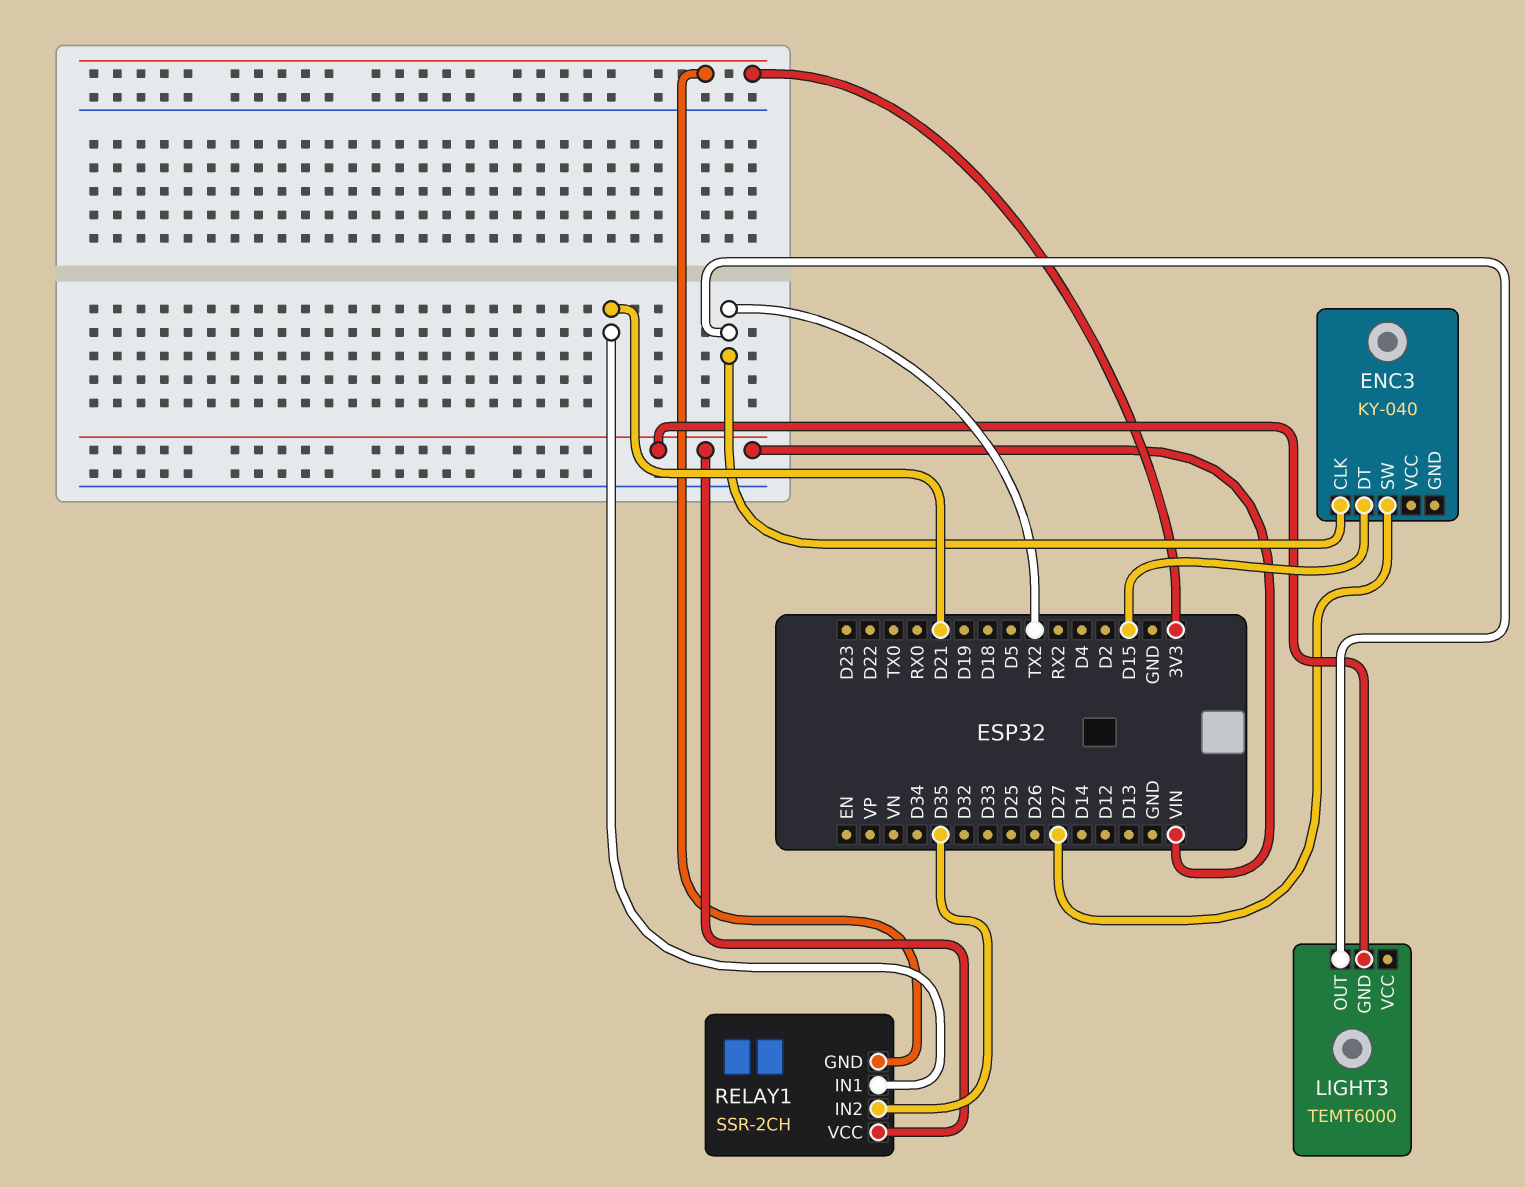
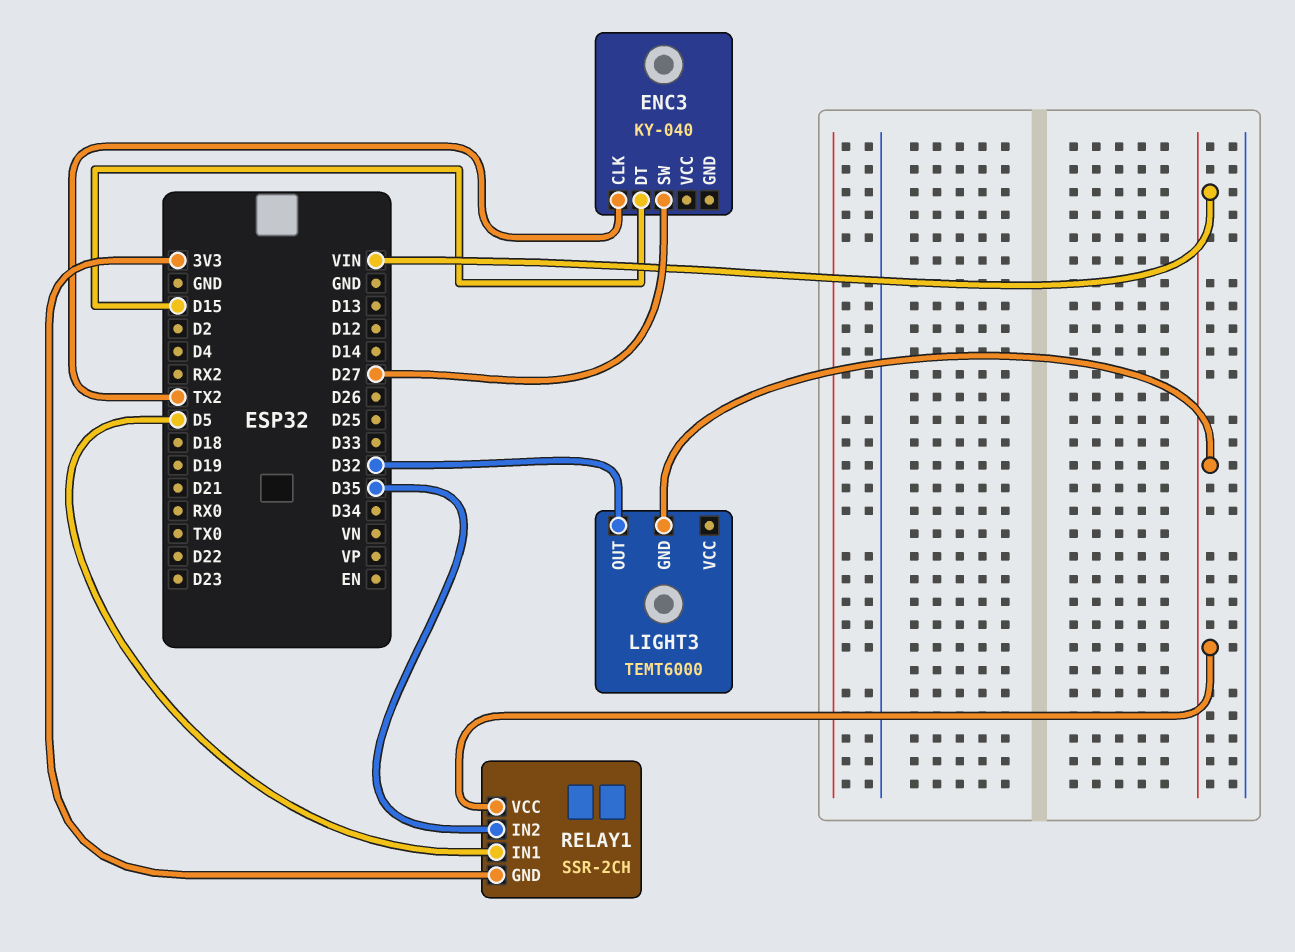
LIGHT3 pin OUT: TX2 -> D32
RELAY1 pin IN1: D21 -> D5

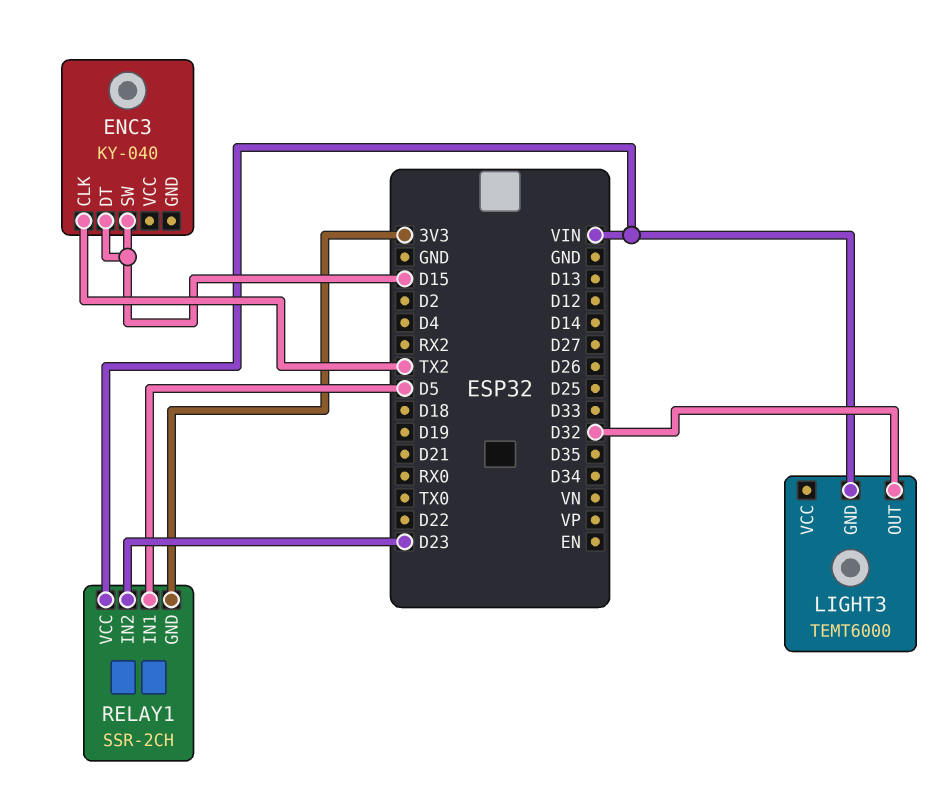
ENC3 pin SW: D27 -> D15
RELAY1 pin IN2: D35 -> D23

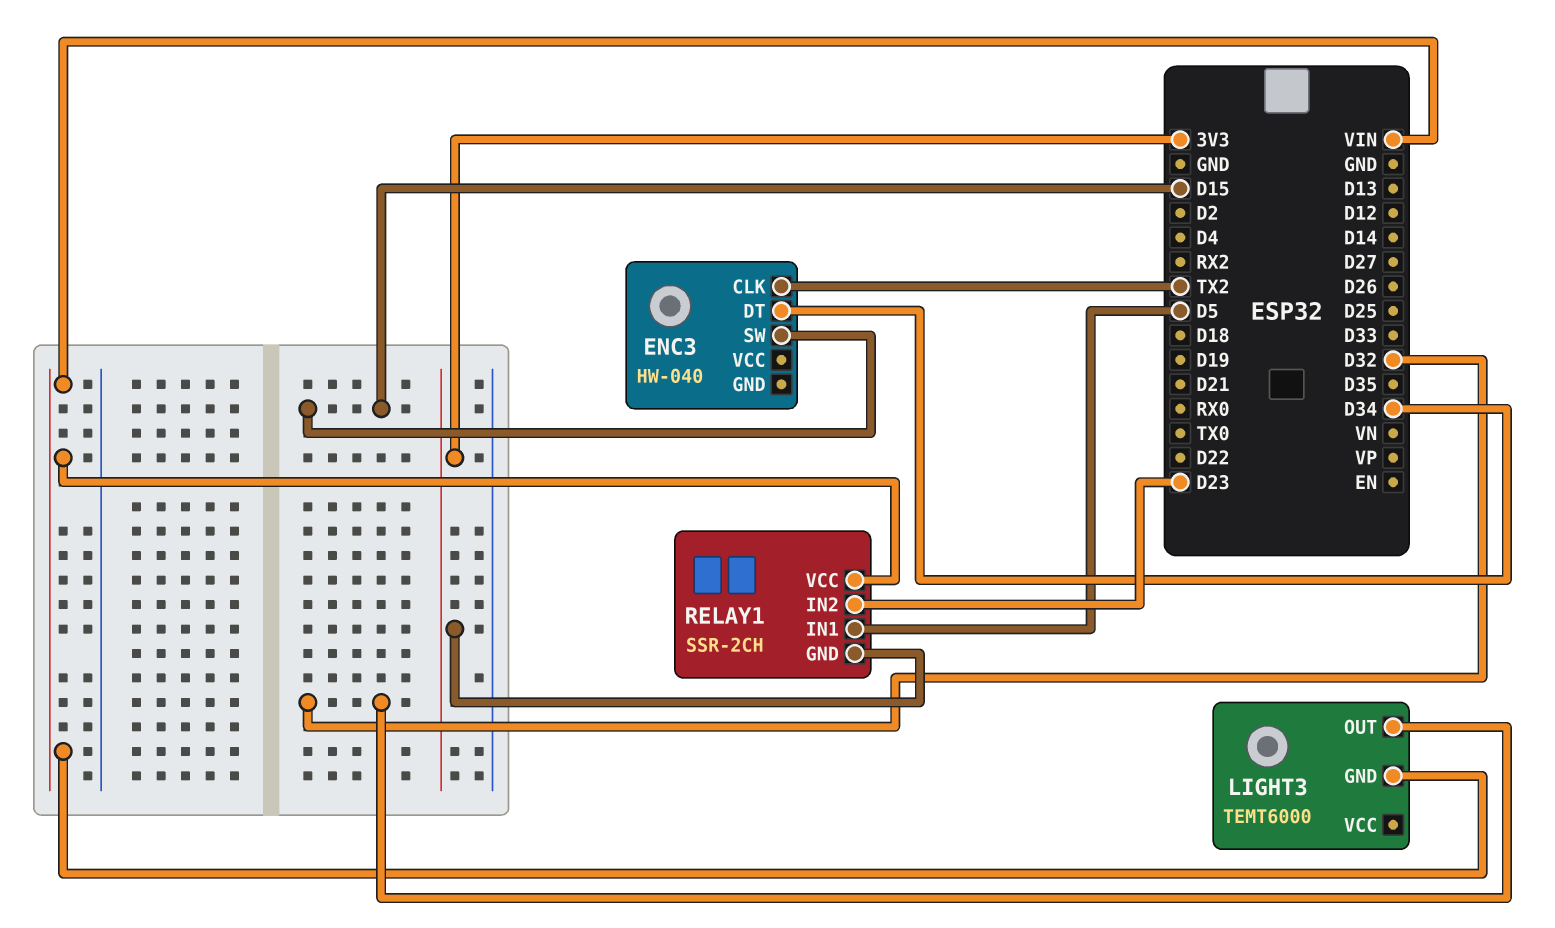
ENC3: KY-040 -> HW-040
ENC3 pin DT: D15 -> D34

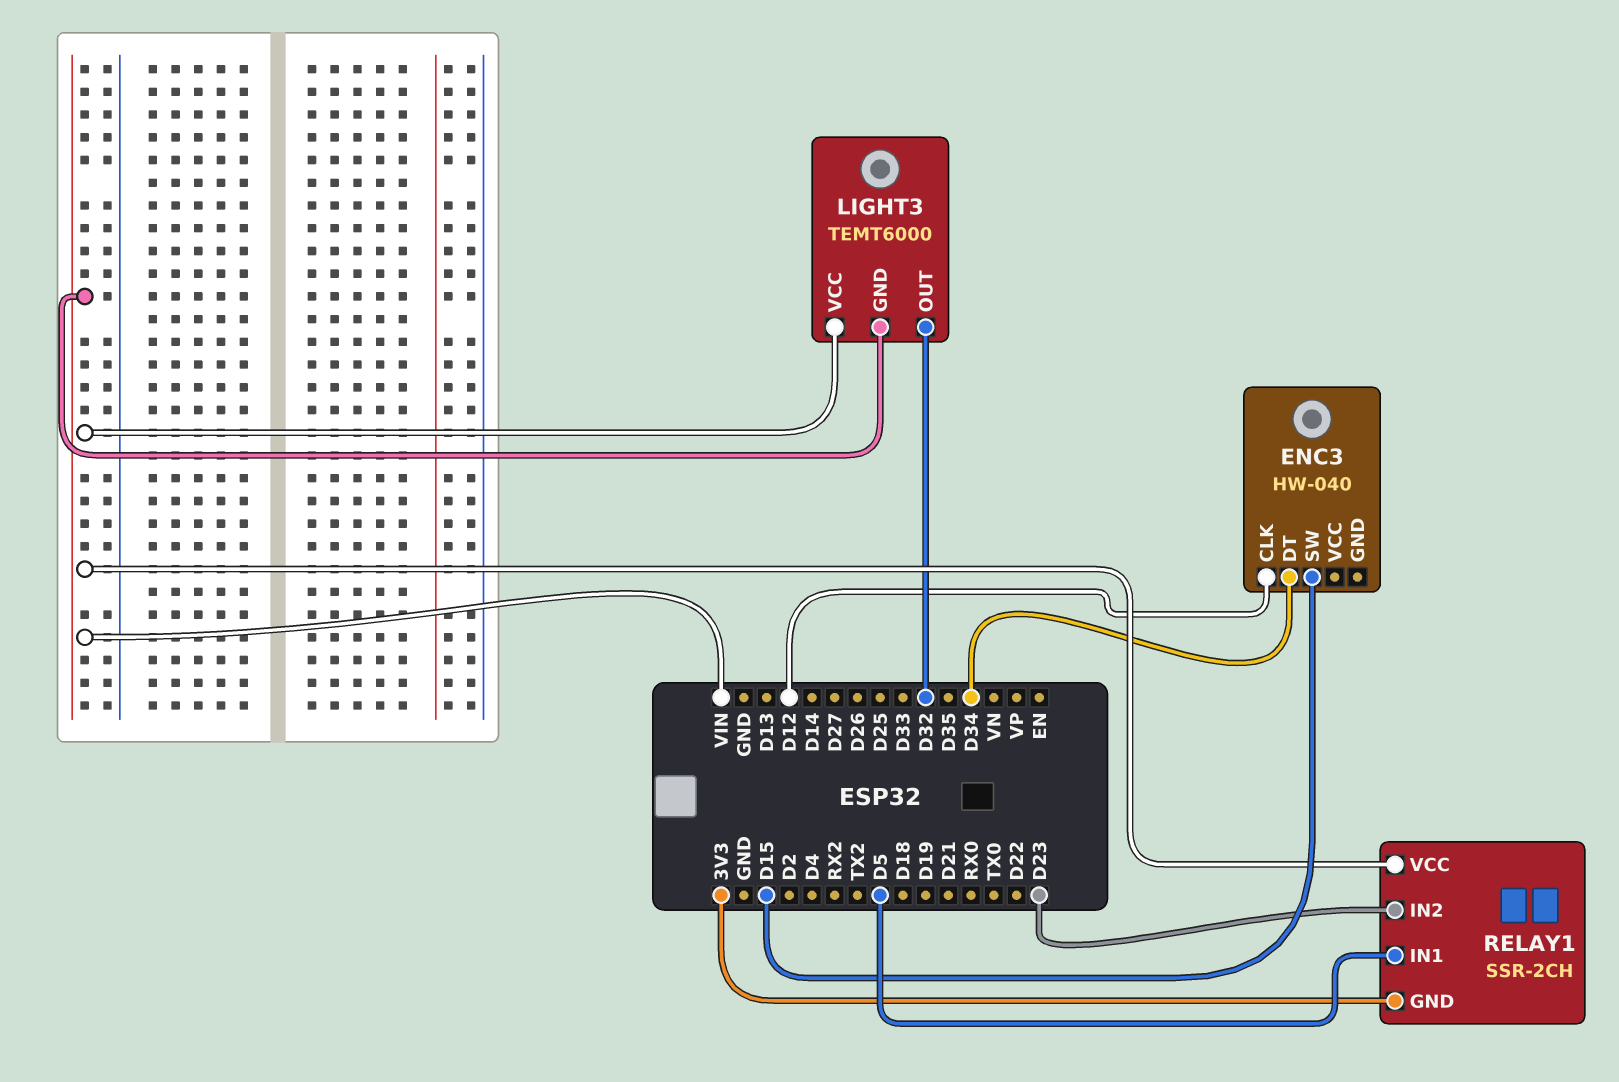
ENC3 pin CLK: TX2 -> D12
LIGHT3 pin VCC: none -> VIN

